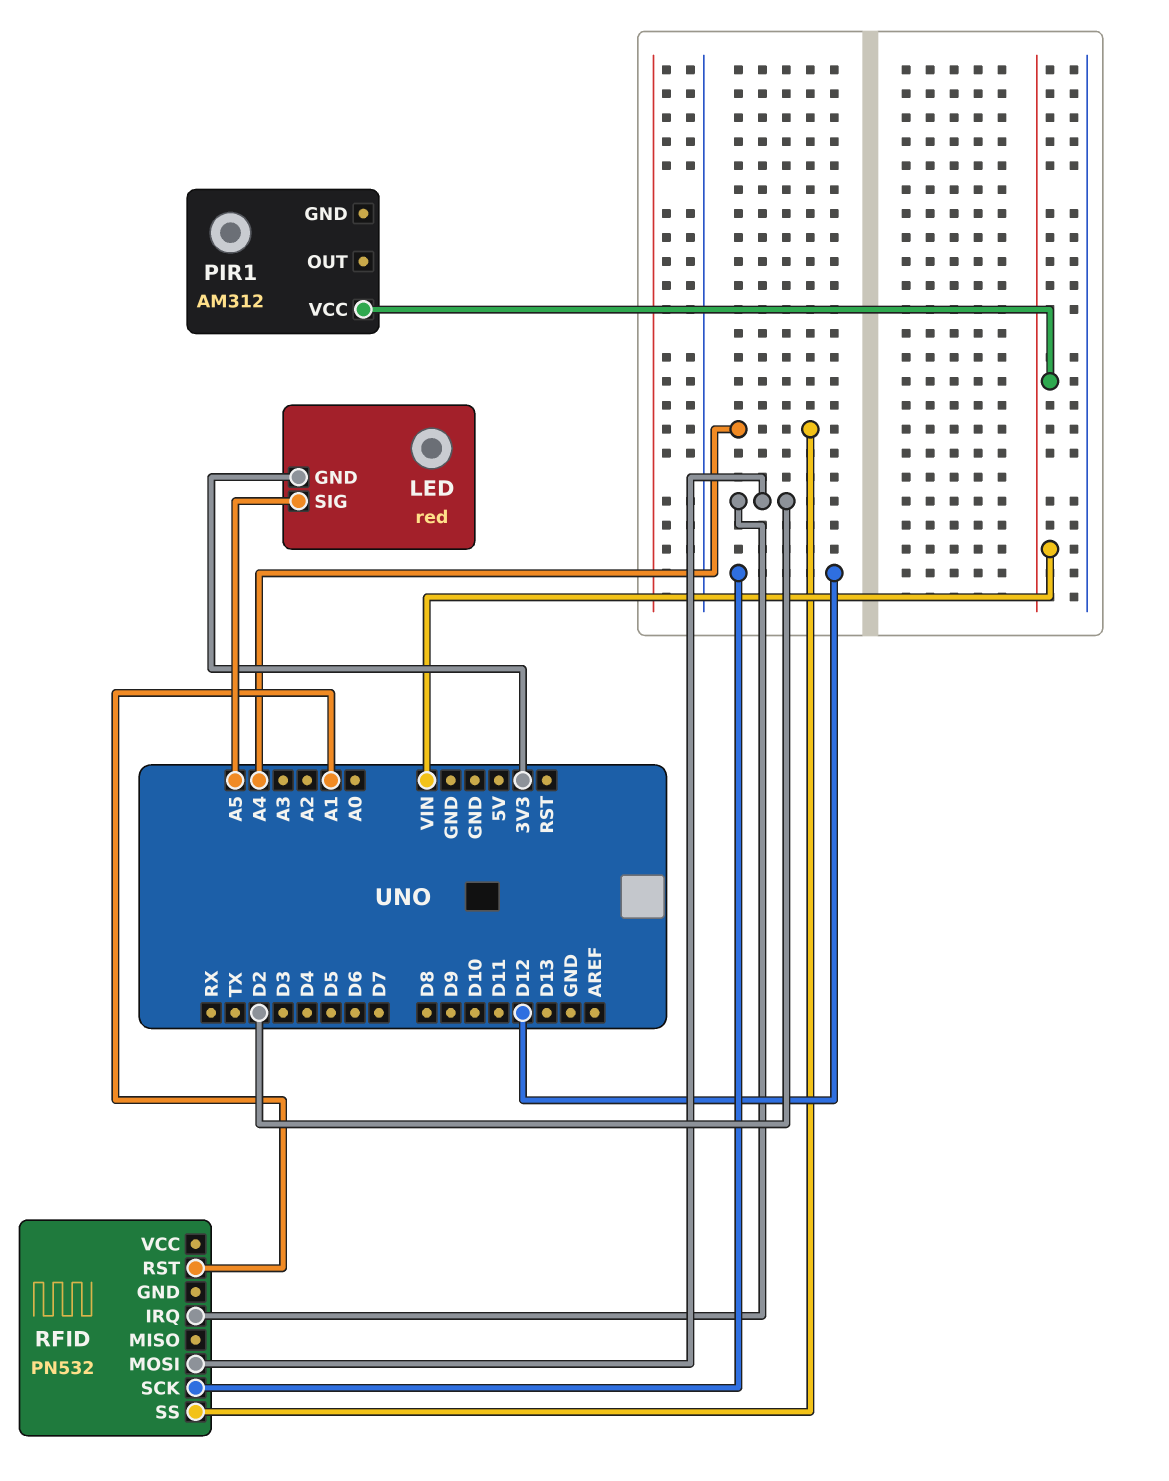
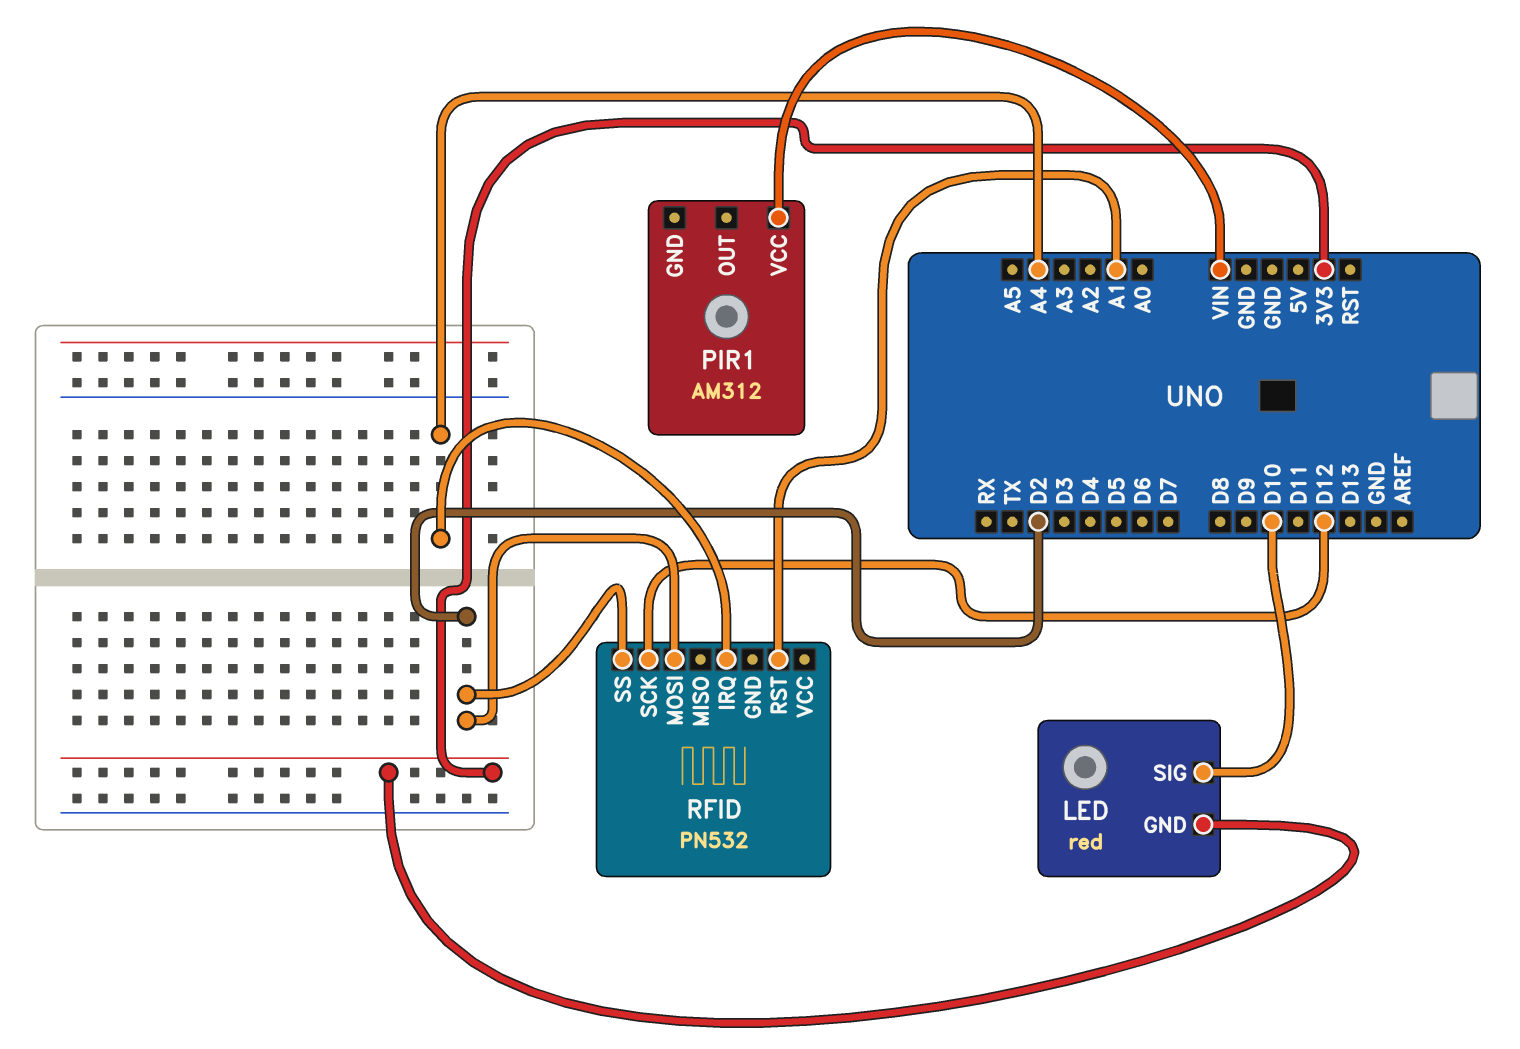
LED pin SIG: A5 -> D10
RFID pin IRQ: D2 -> A4
RFID pin SS: A4 -> D2

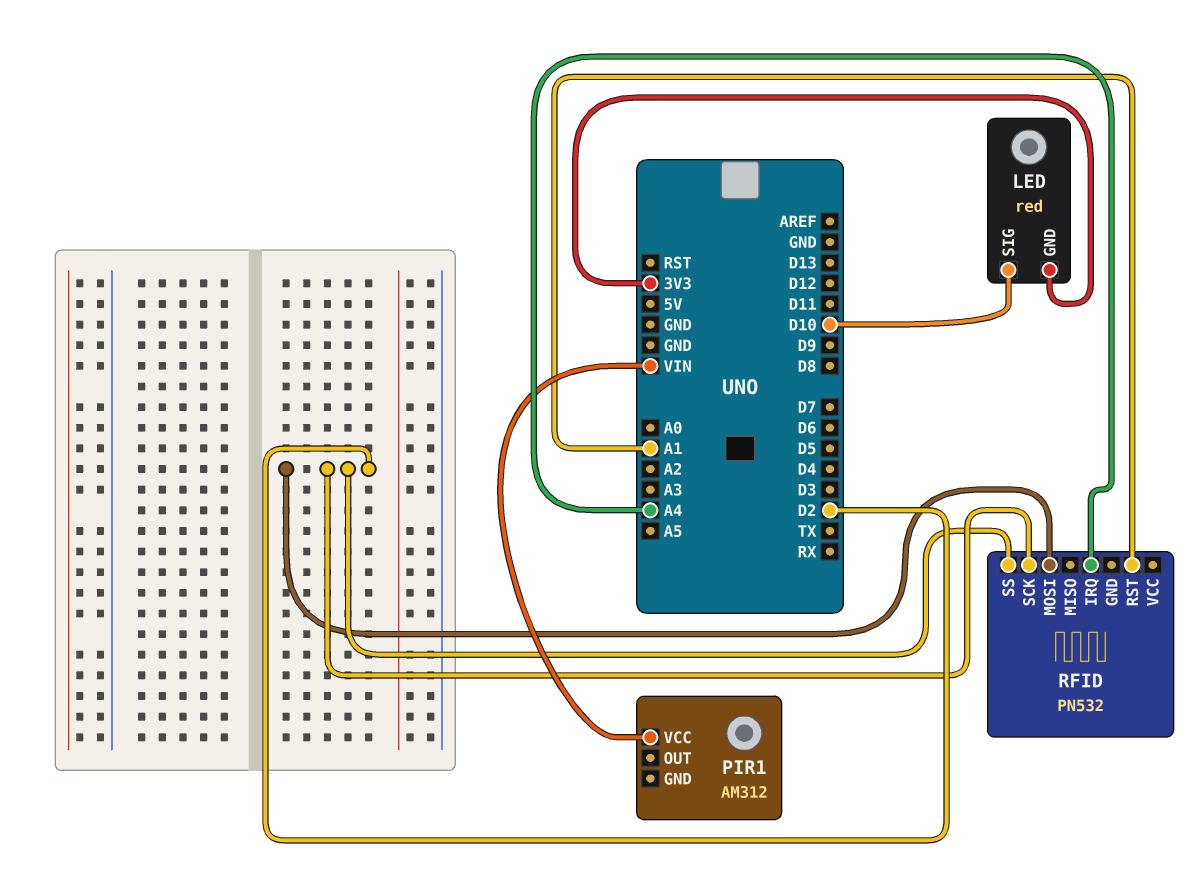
RFID pin SCK: D12 -> D2

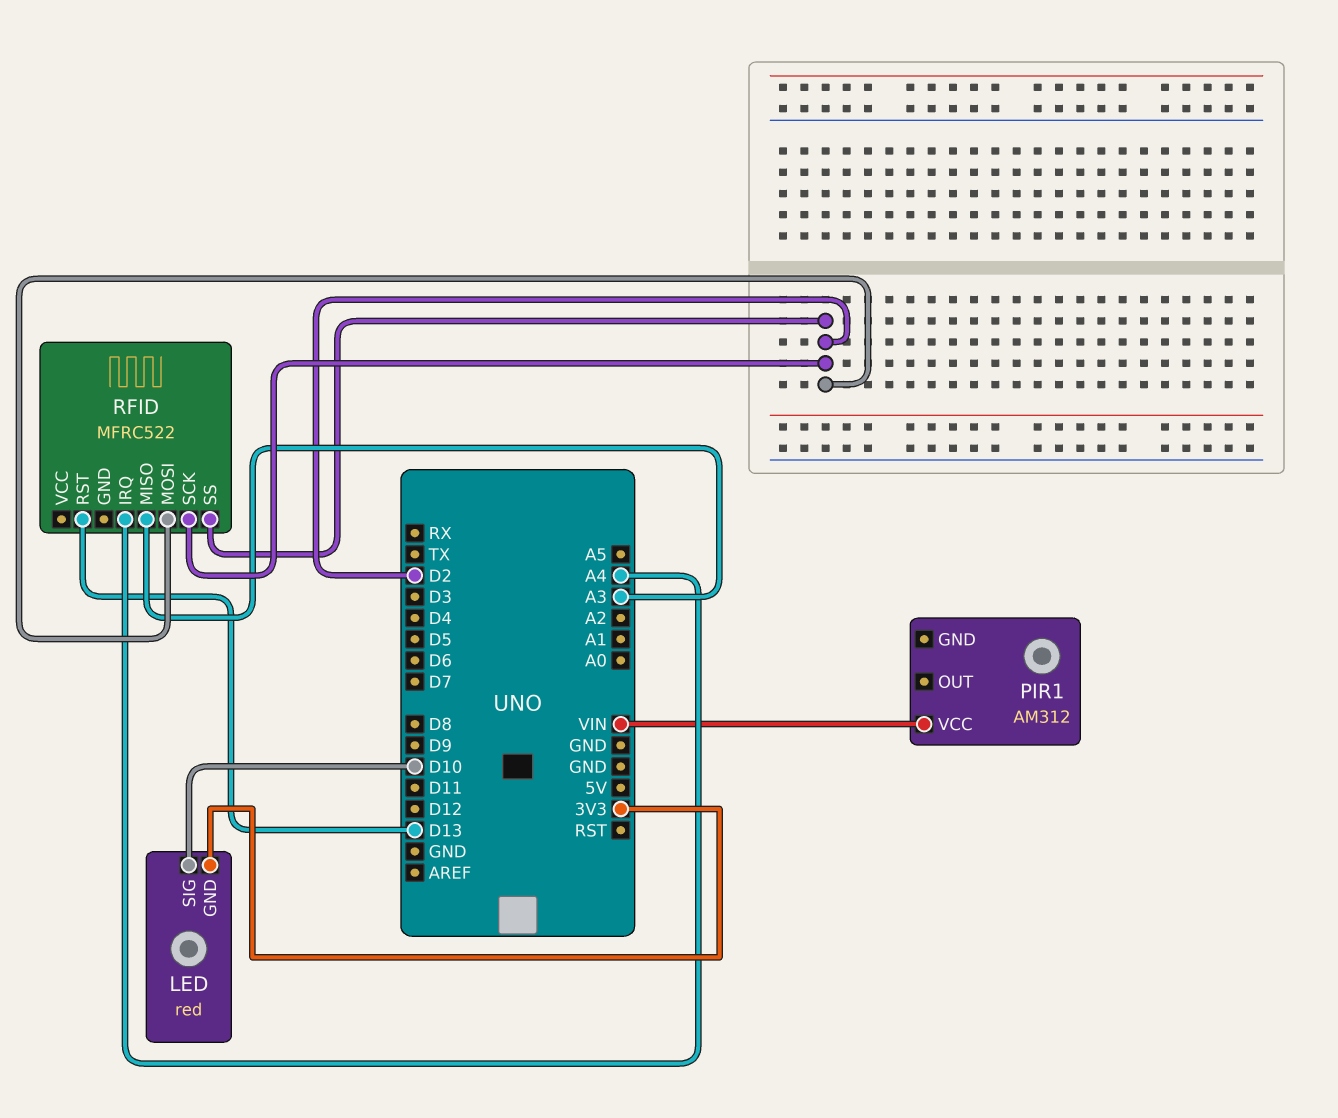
RFID: PN532 -> MFRC522
RFID pin MISO: none -> A3
RFID pin RST: A1 -> D13

